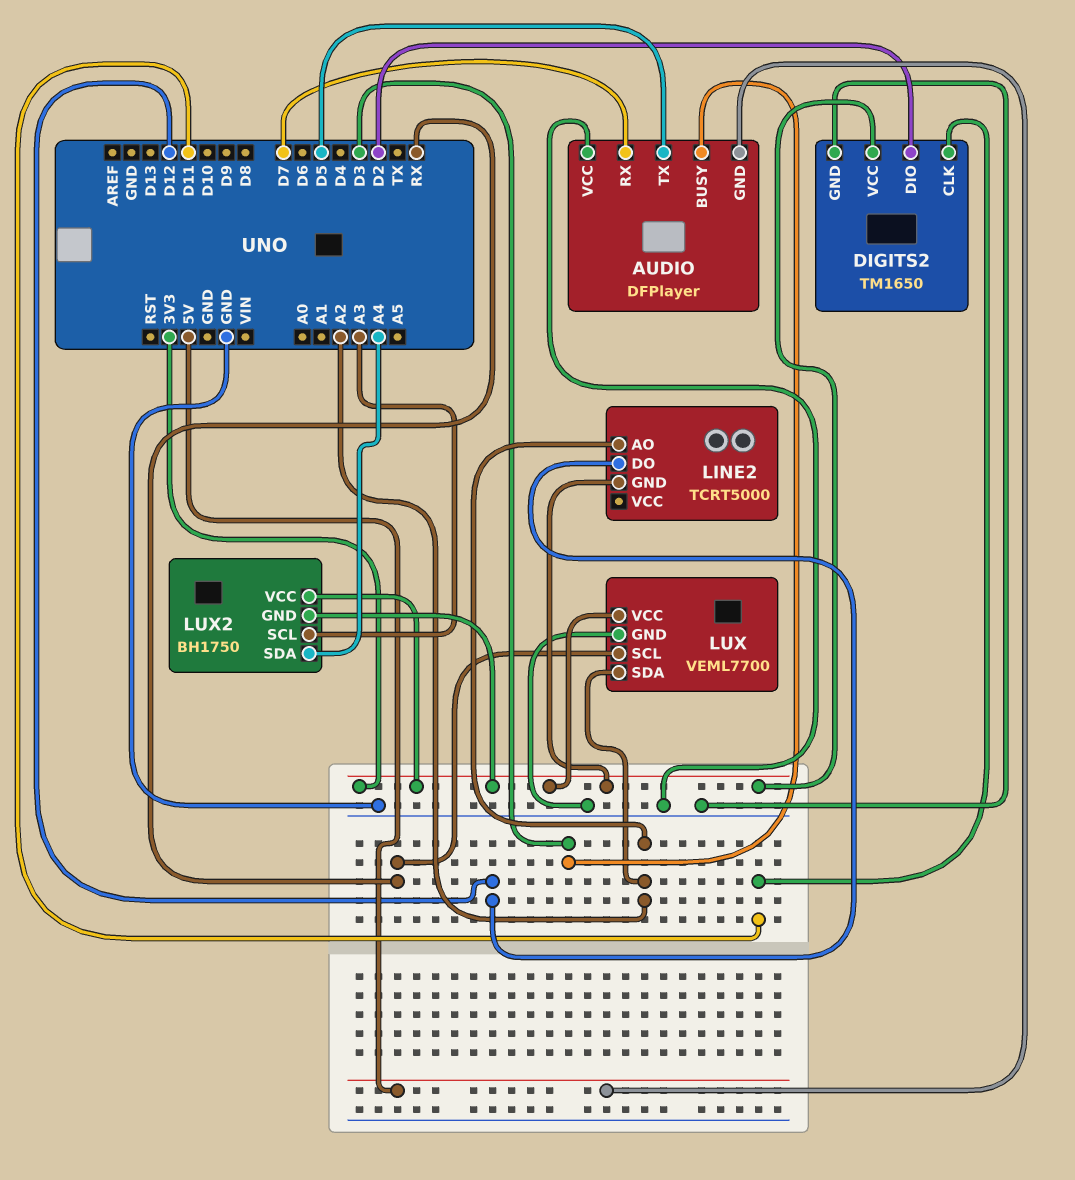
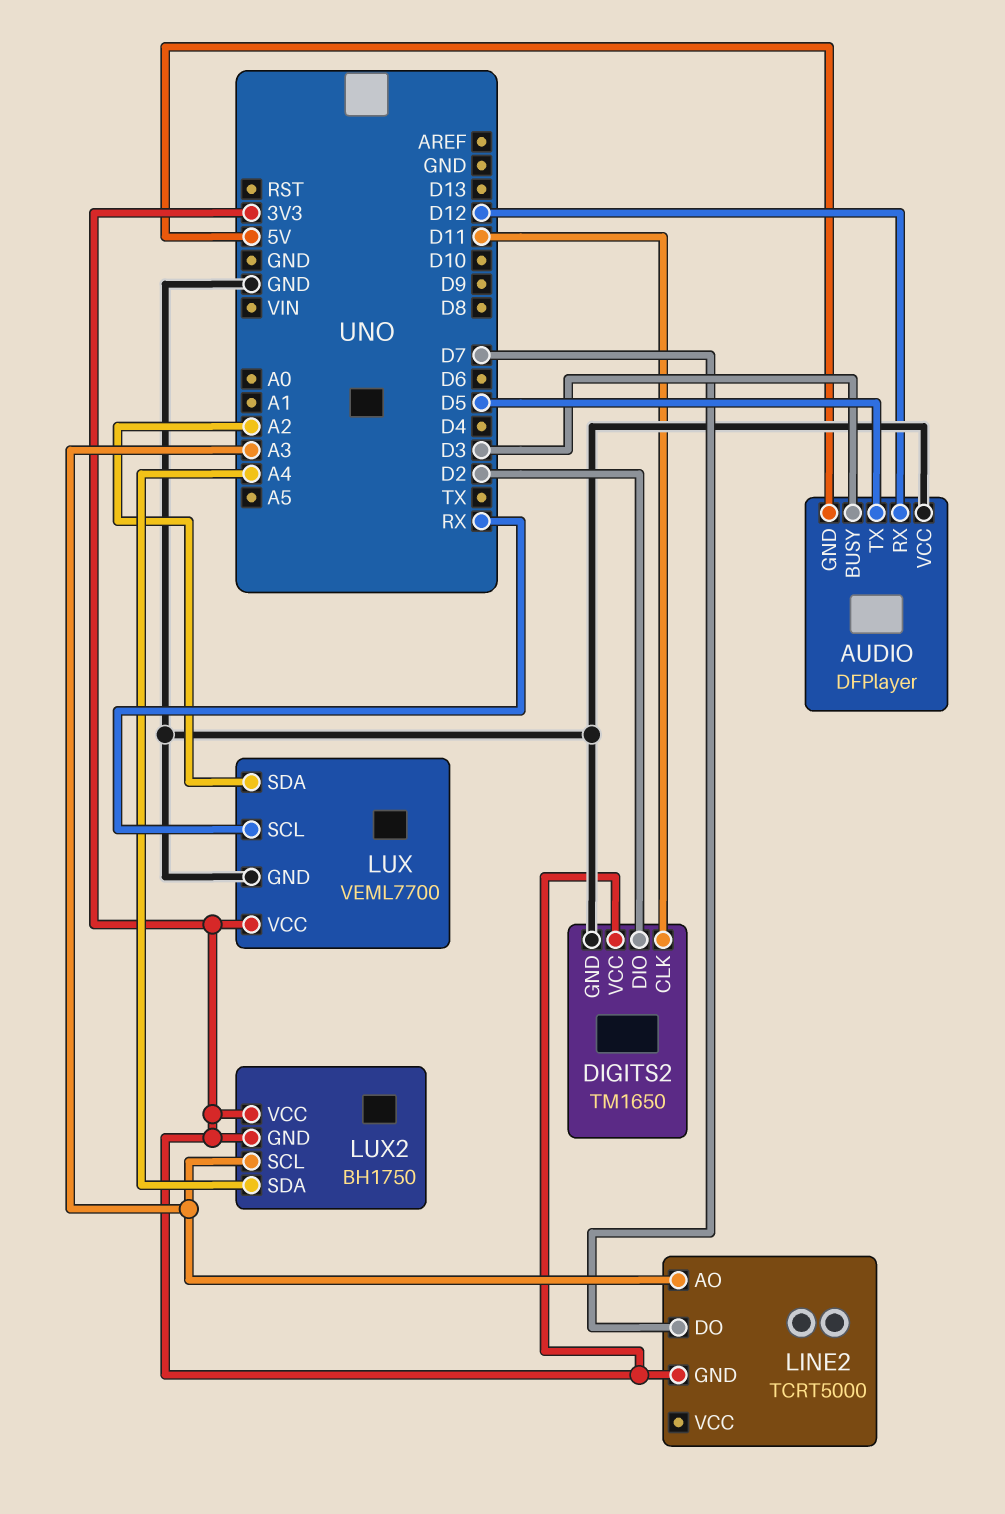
AUDIO pin RX: D7 -> D12
LINE2 pin AO: A2 -> A3
LINE2 pin DO: D12 -> D7

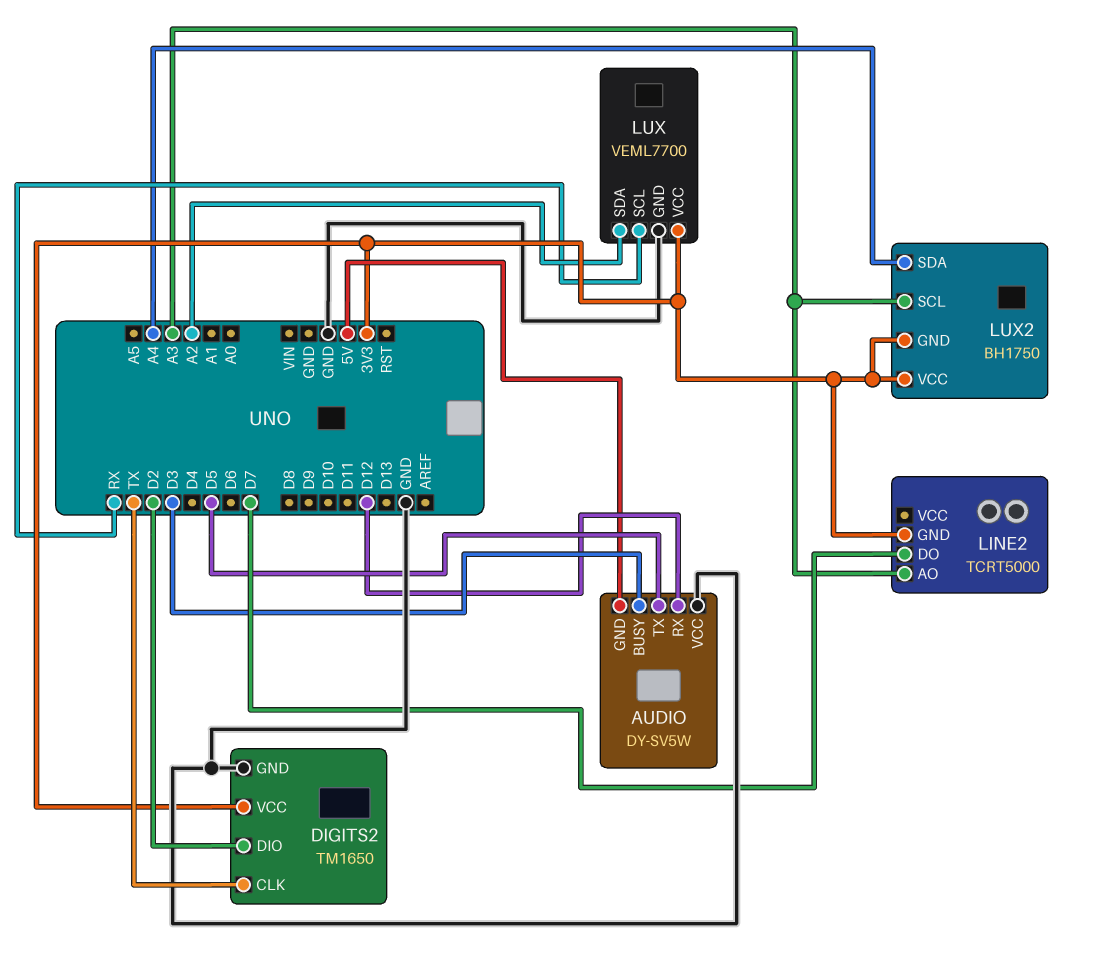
AUDIO: DFPlayer -> DY-SV5W
DIGITS2 pin CLK: D11 -> TX

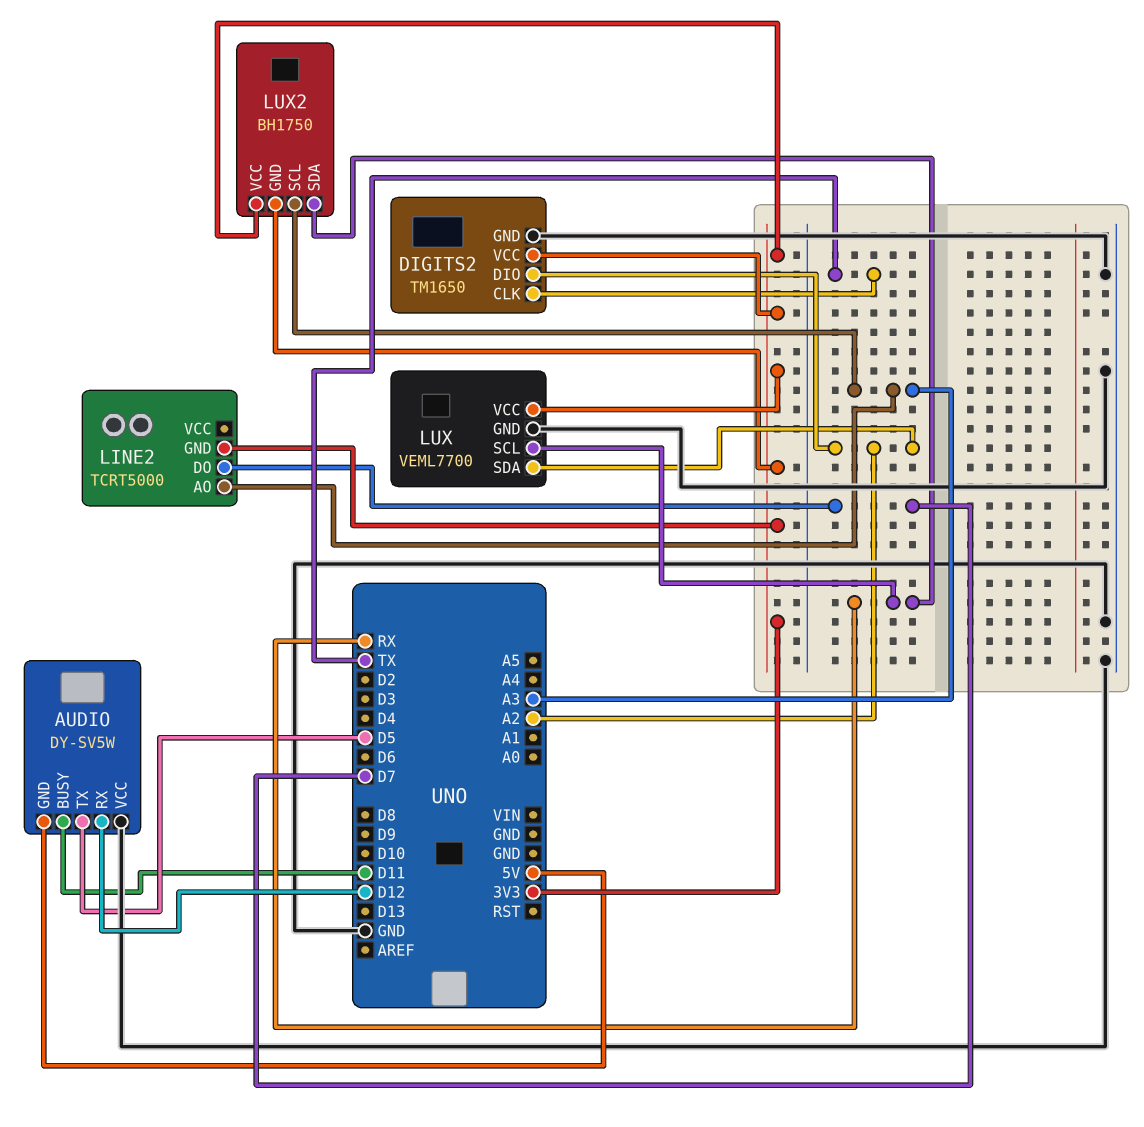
AUDIO pin BUSY: D3 -> D11
DIGITS2 pin DIO: D2 -> A2
LUX2 pin SDA: A4 -> RX

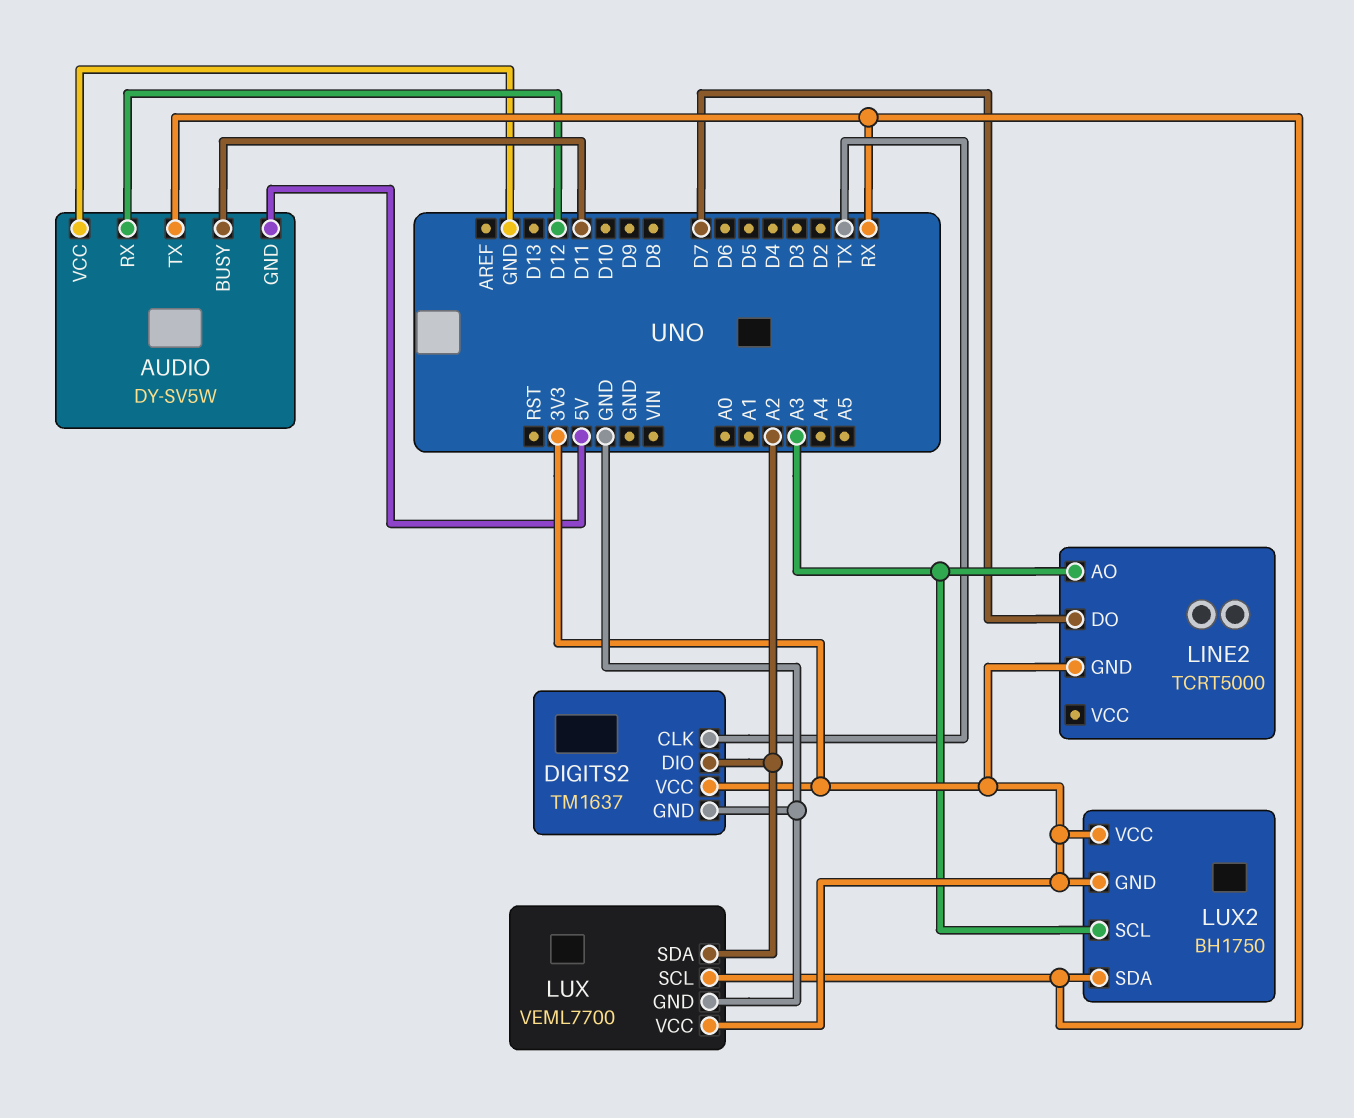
AUDIO pin TX: D5 -> RX
DIGITS2: TM1650 -> TM1637

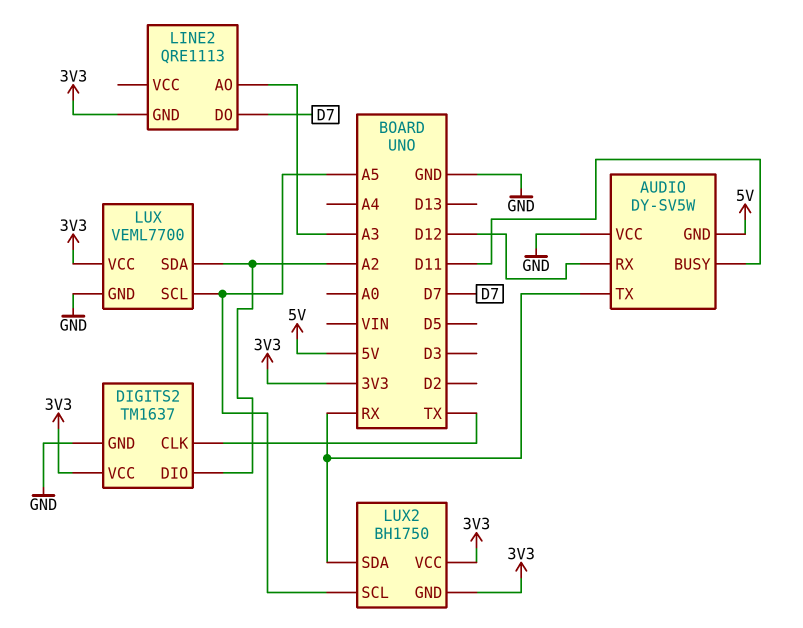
LINE2: TCRT5000 -> QRE1113
LUX pin SCL: RX -> A5
LUX2 pin SCL: A3 -> A5

